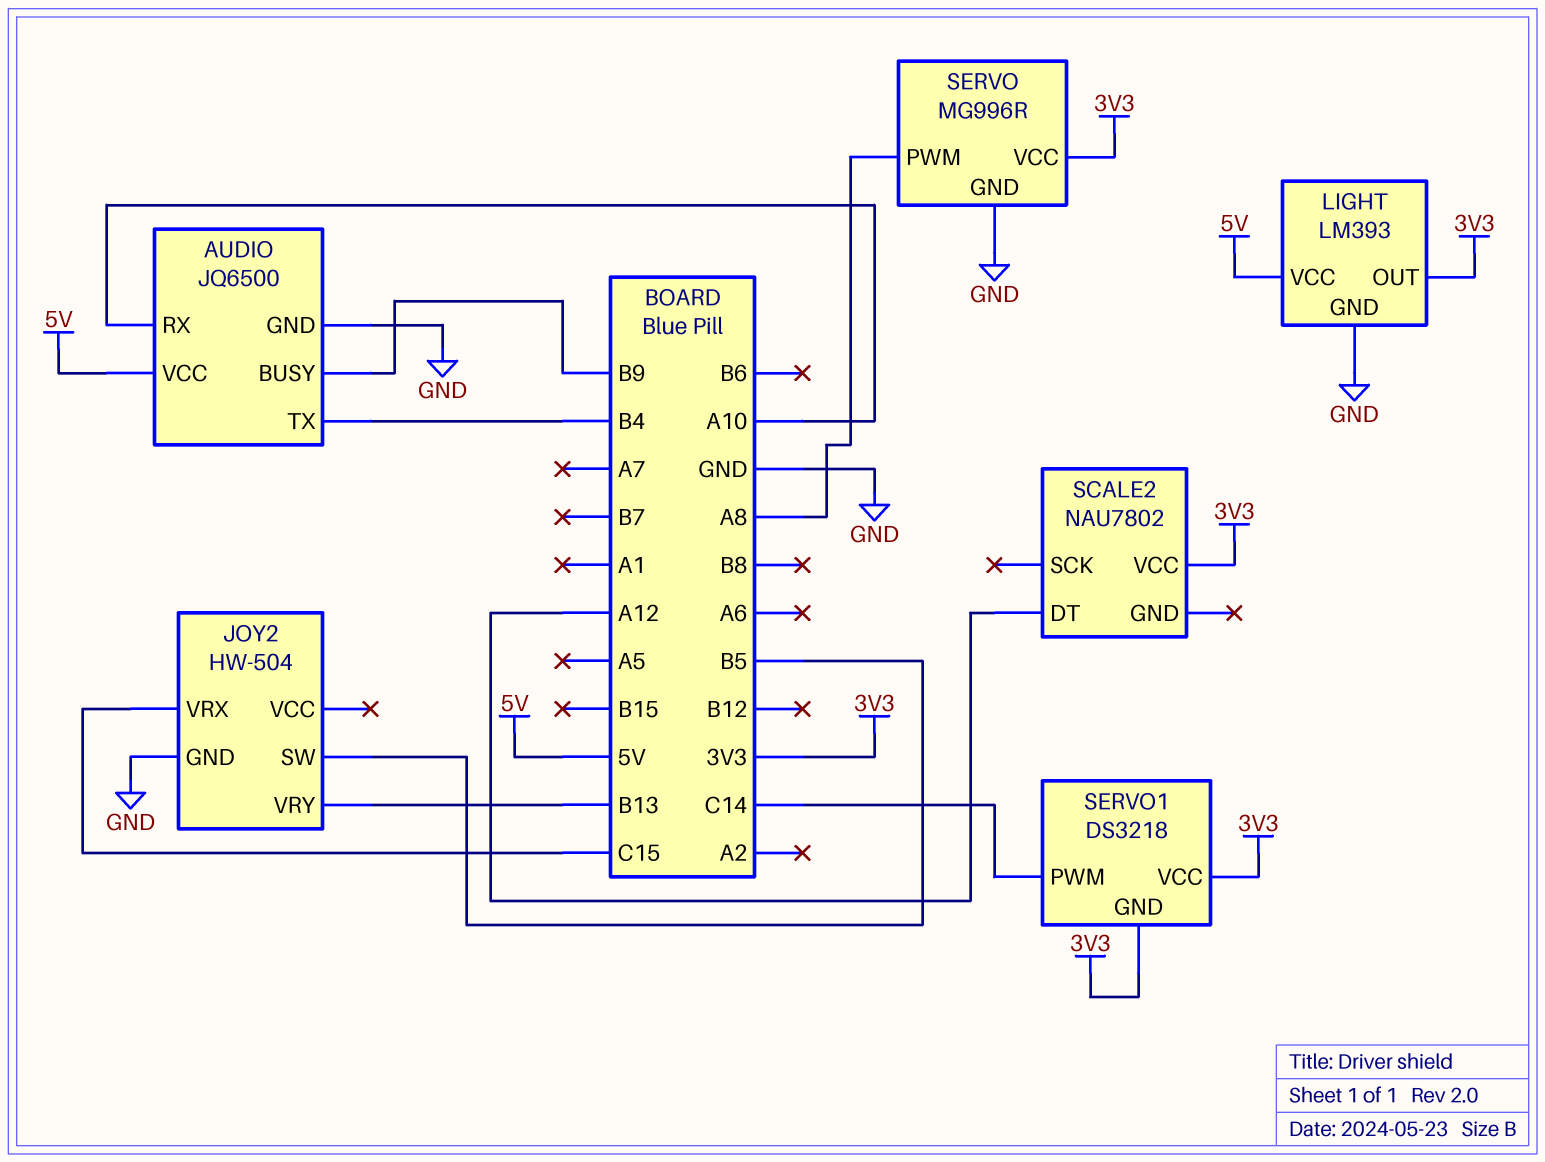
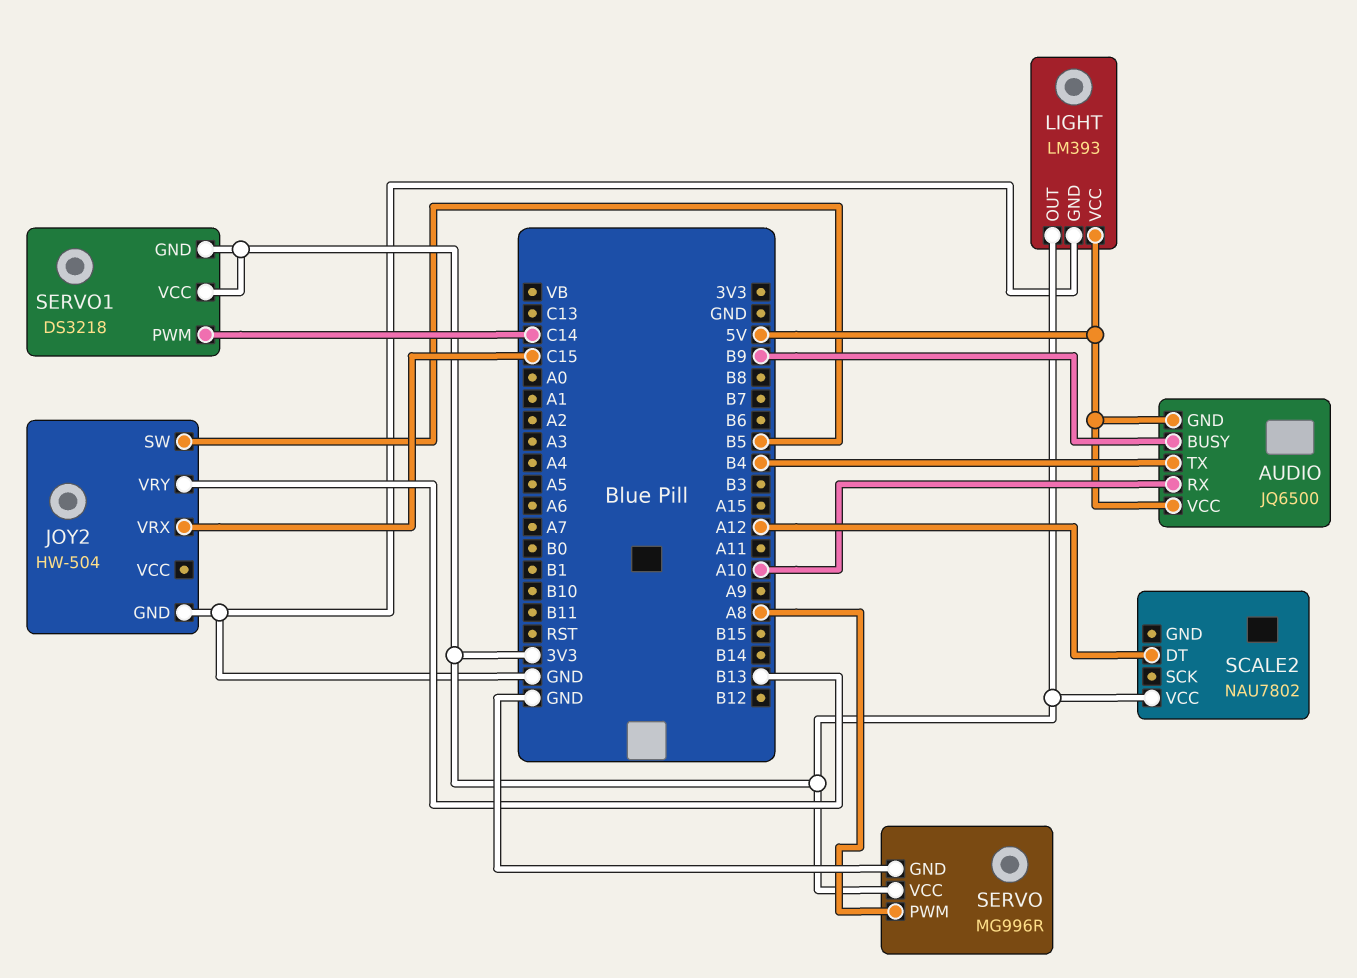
AUDIO pin GND: GND -> 5V

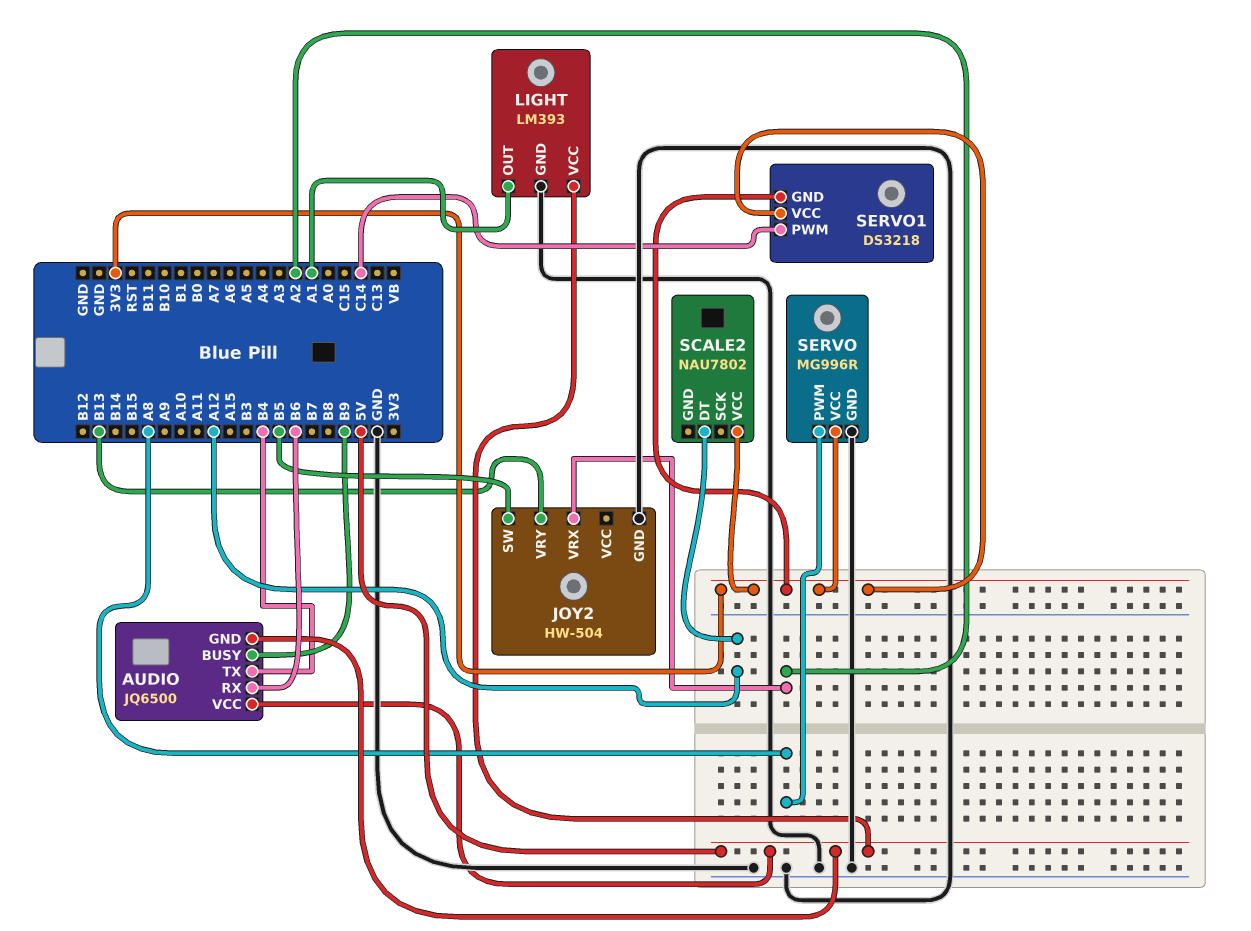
AUDIO pin RX: A10 -> B6
JOY2 pin VRX: C15 -> A2
LIGHT pin OUT: 3V3 -> A1

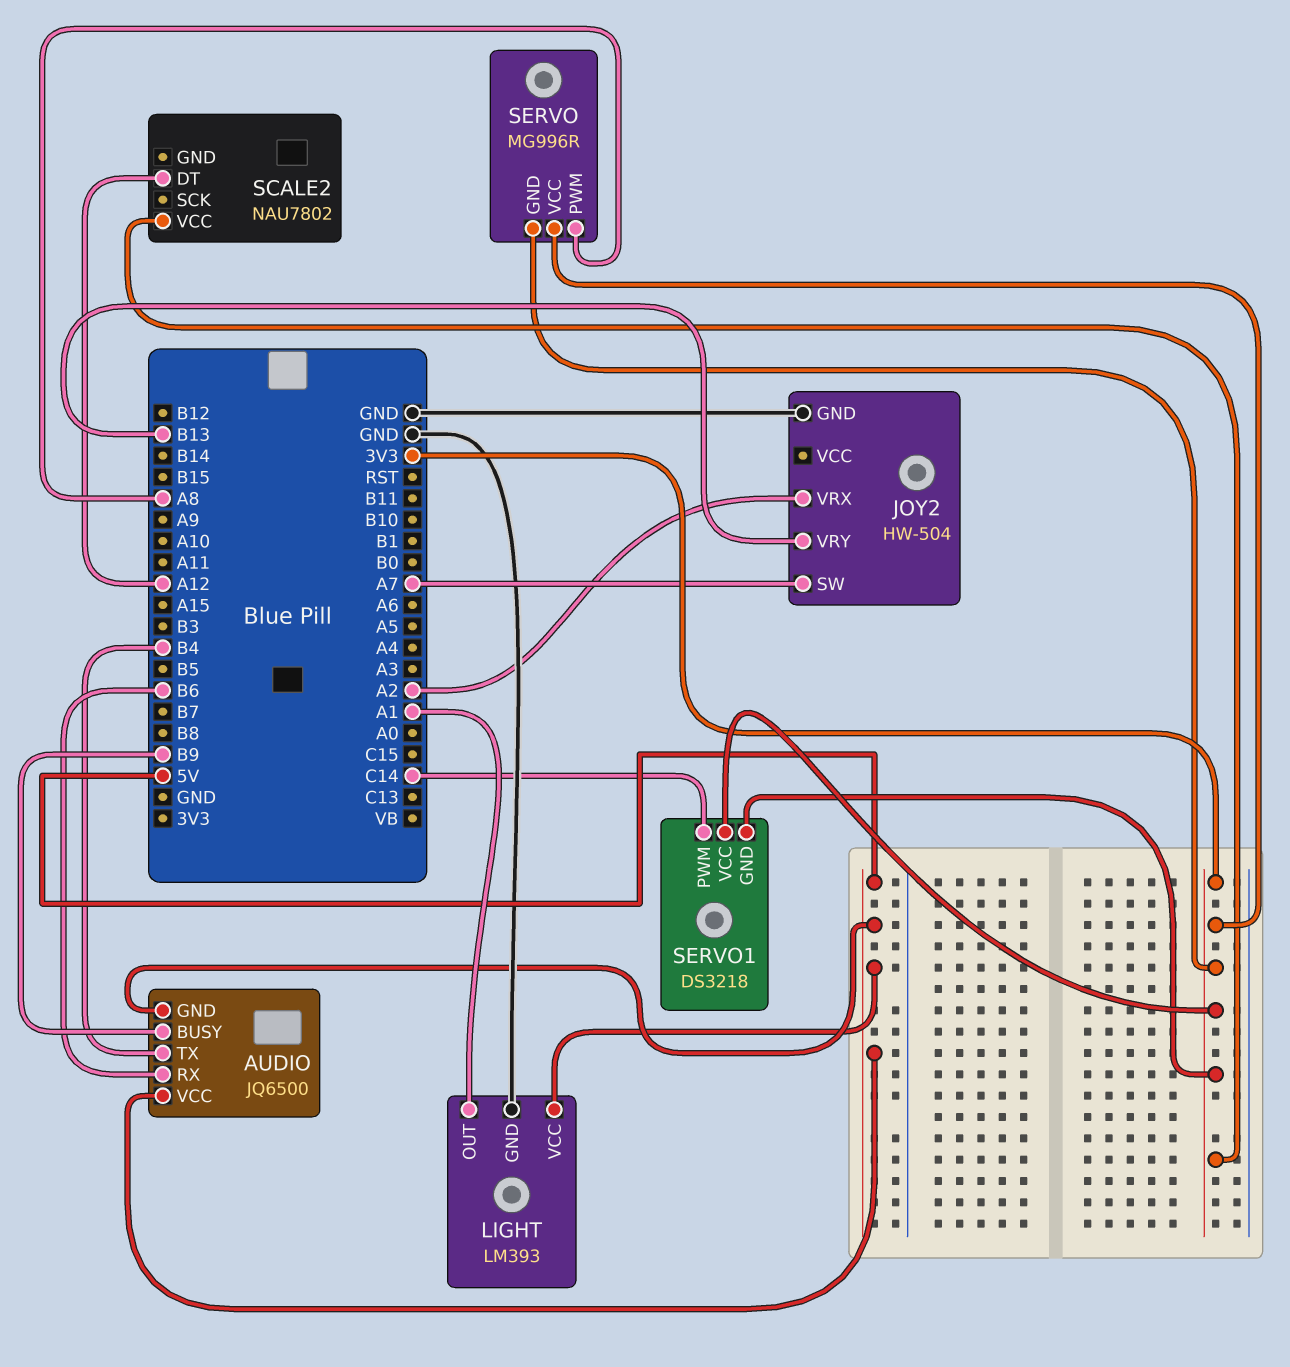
JOY2 pin SW: B5 -> A7
SERVO pin GND: GND -> 3V3

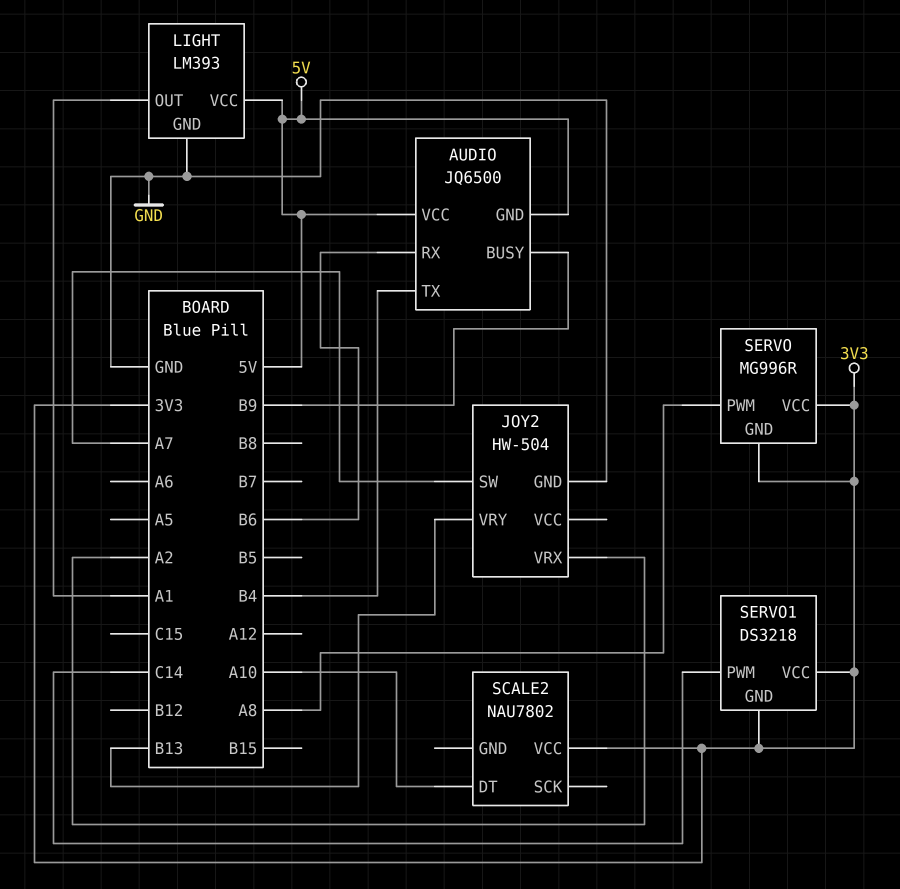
SCALE2 pin DT: A12 -> A10

